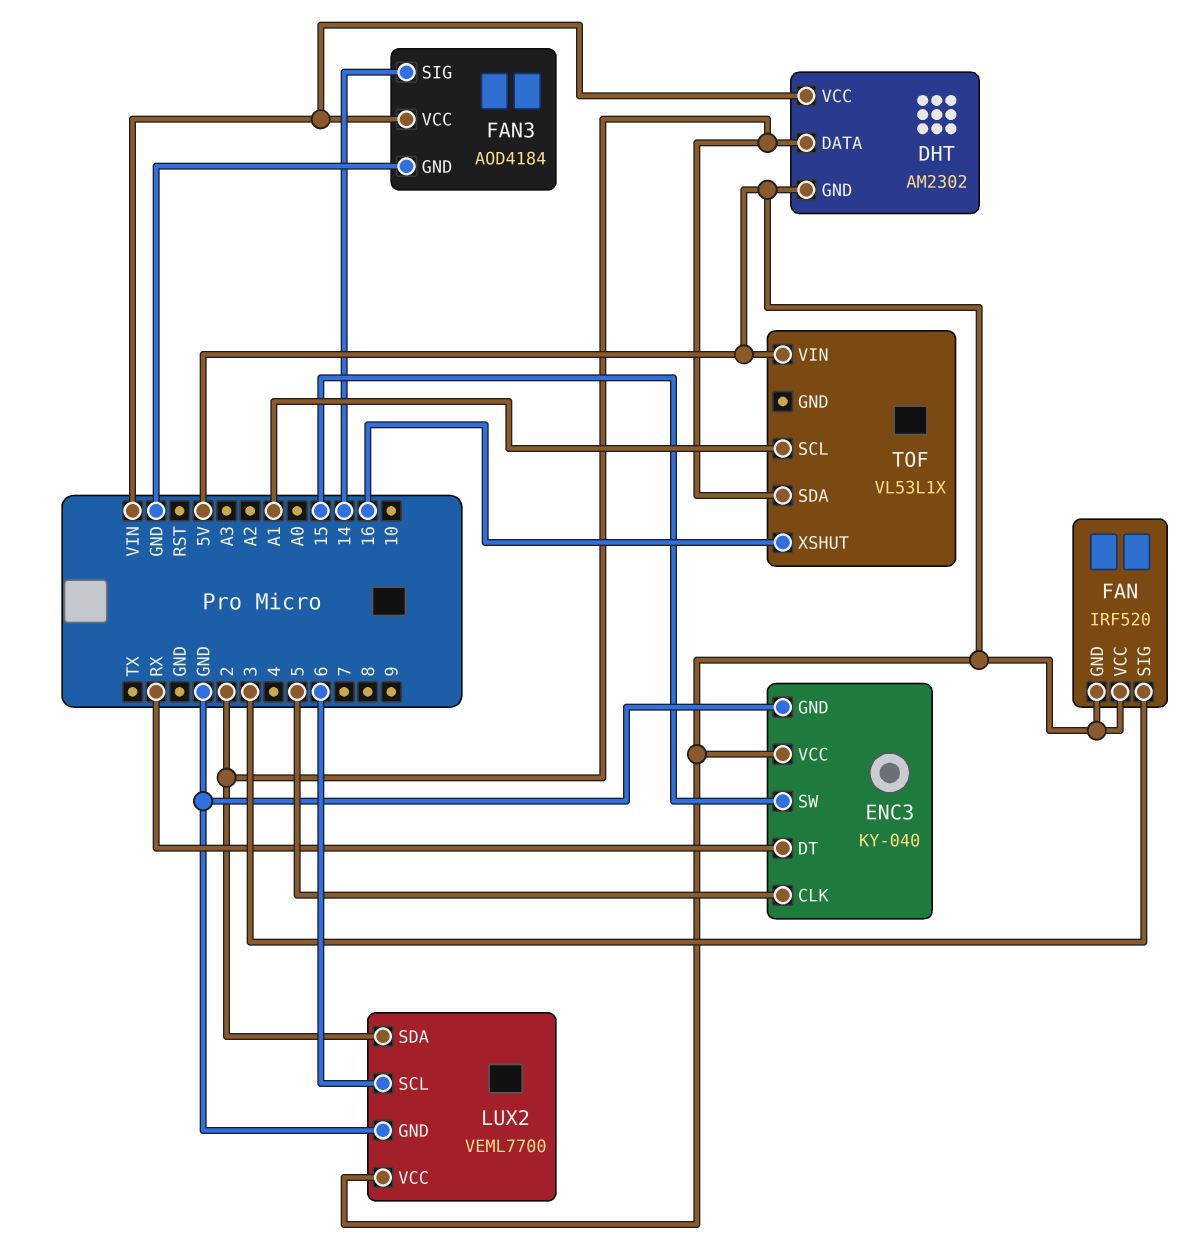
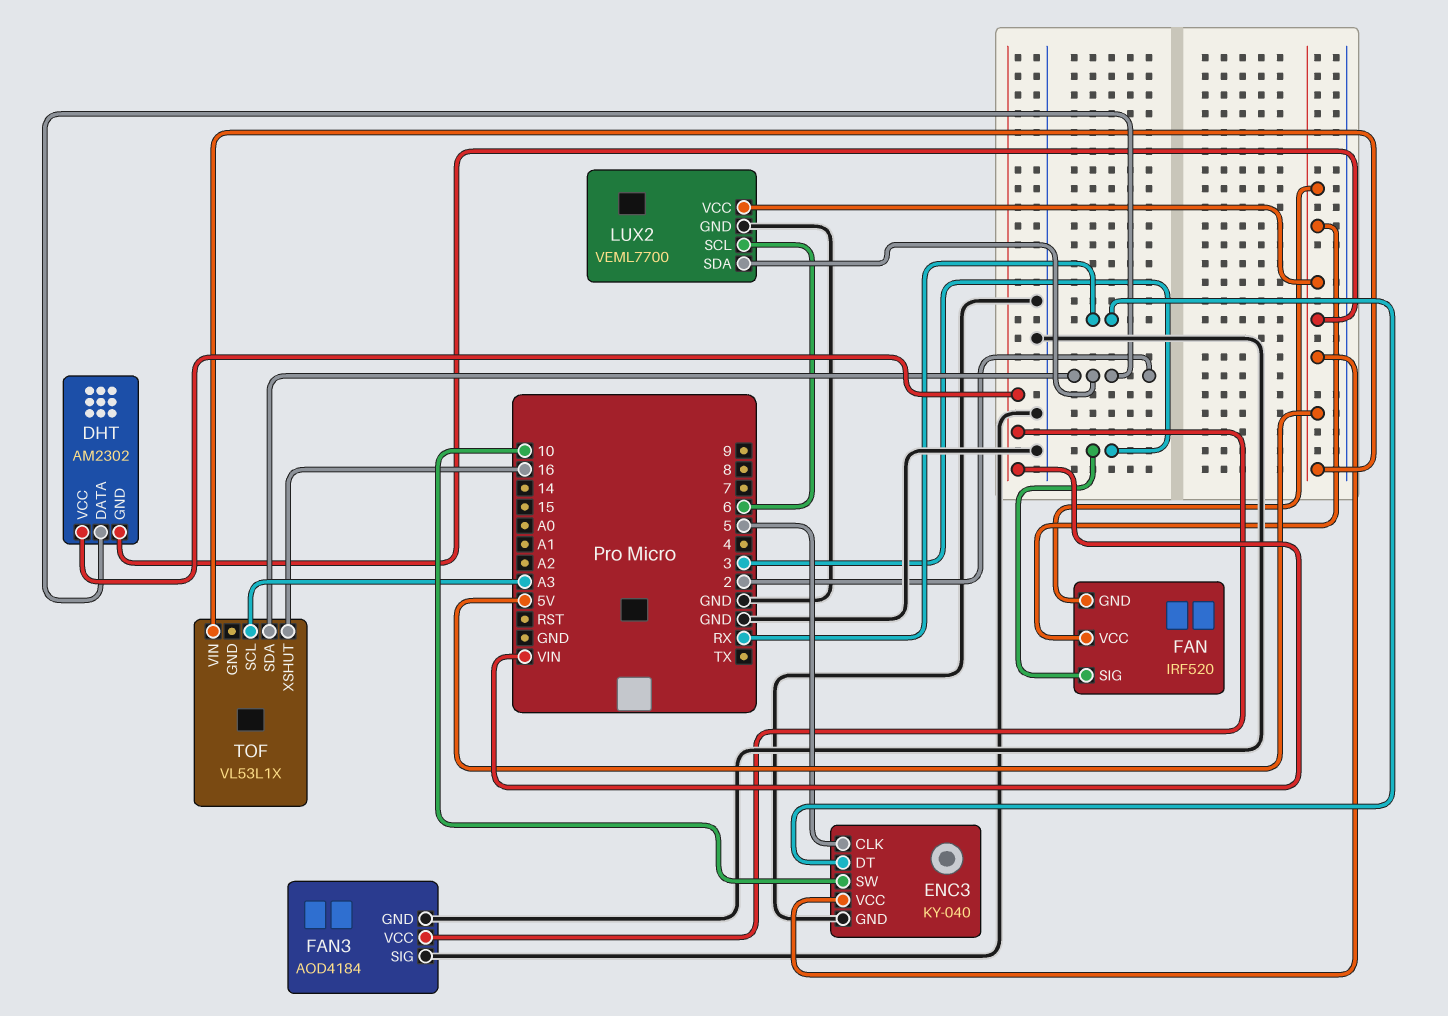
ENC3 pin SW: 15 -> 10
FAN3 pin SIG: 14 -> GND
TOF pin SCL: A1 -> A3

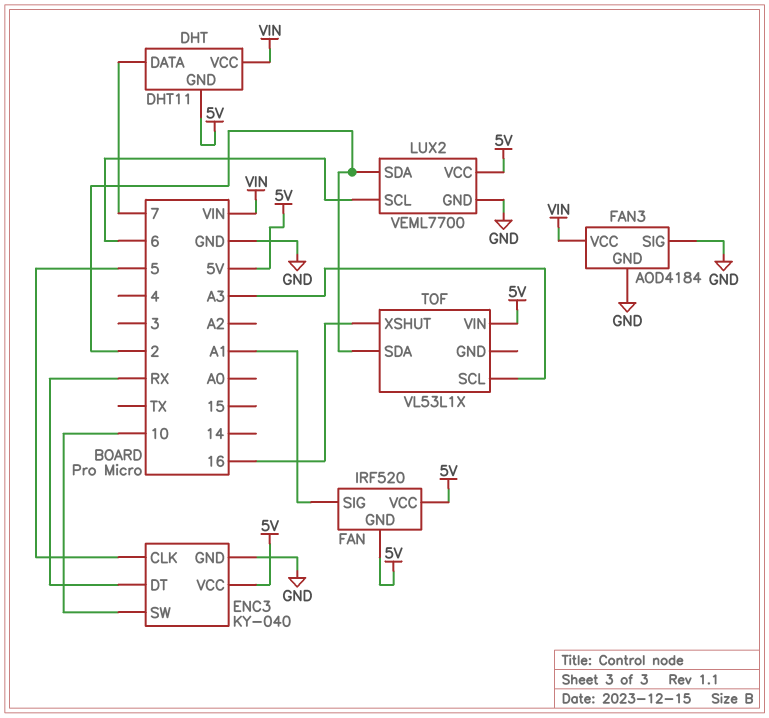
DHT: AM2302 -> DHT11
DHT pin DATA: 2 -> 7
FAN pin SIG: 3 -> A1

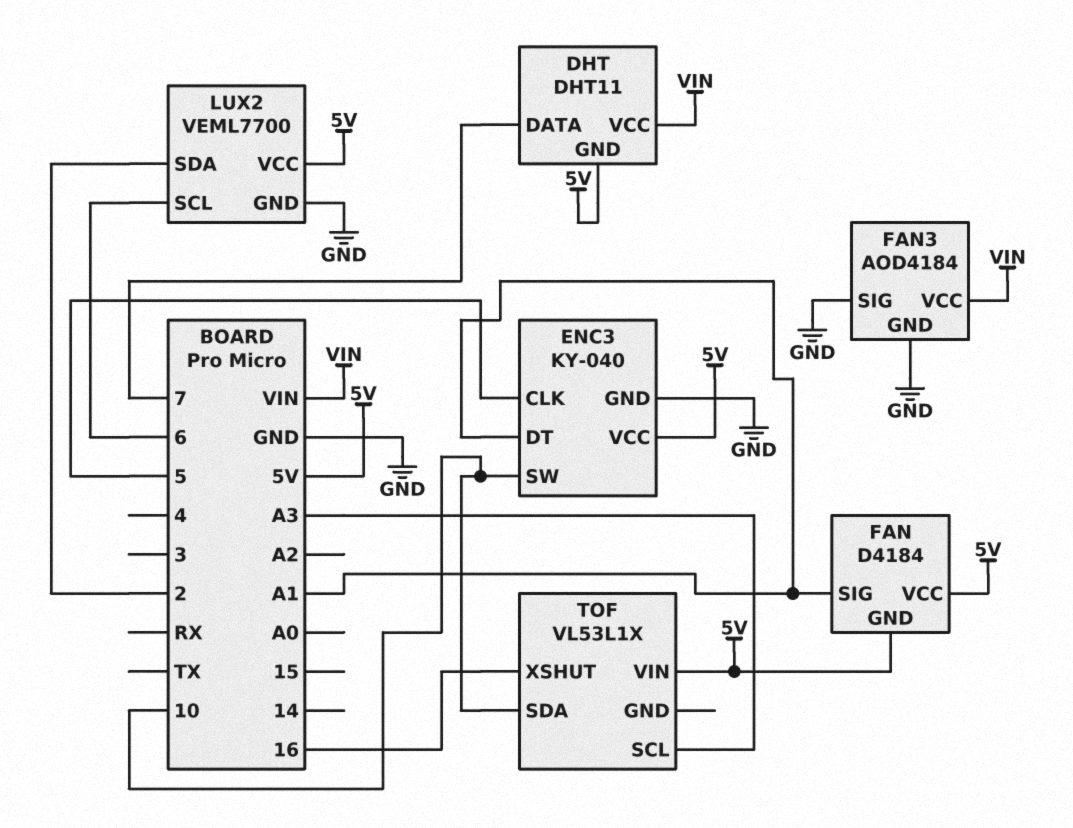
ENC3 pin DT: RX -> A1
FAN: IRF520 -> D4184
TOF pin SDA: 2 -> 10

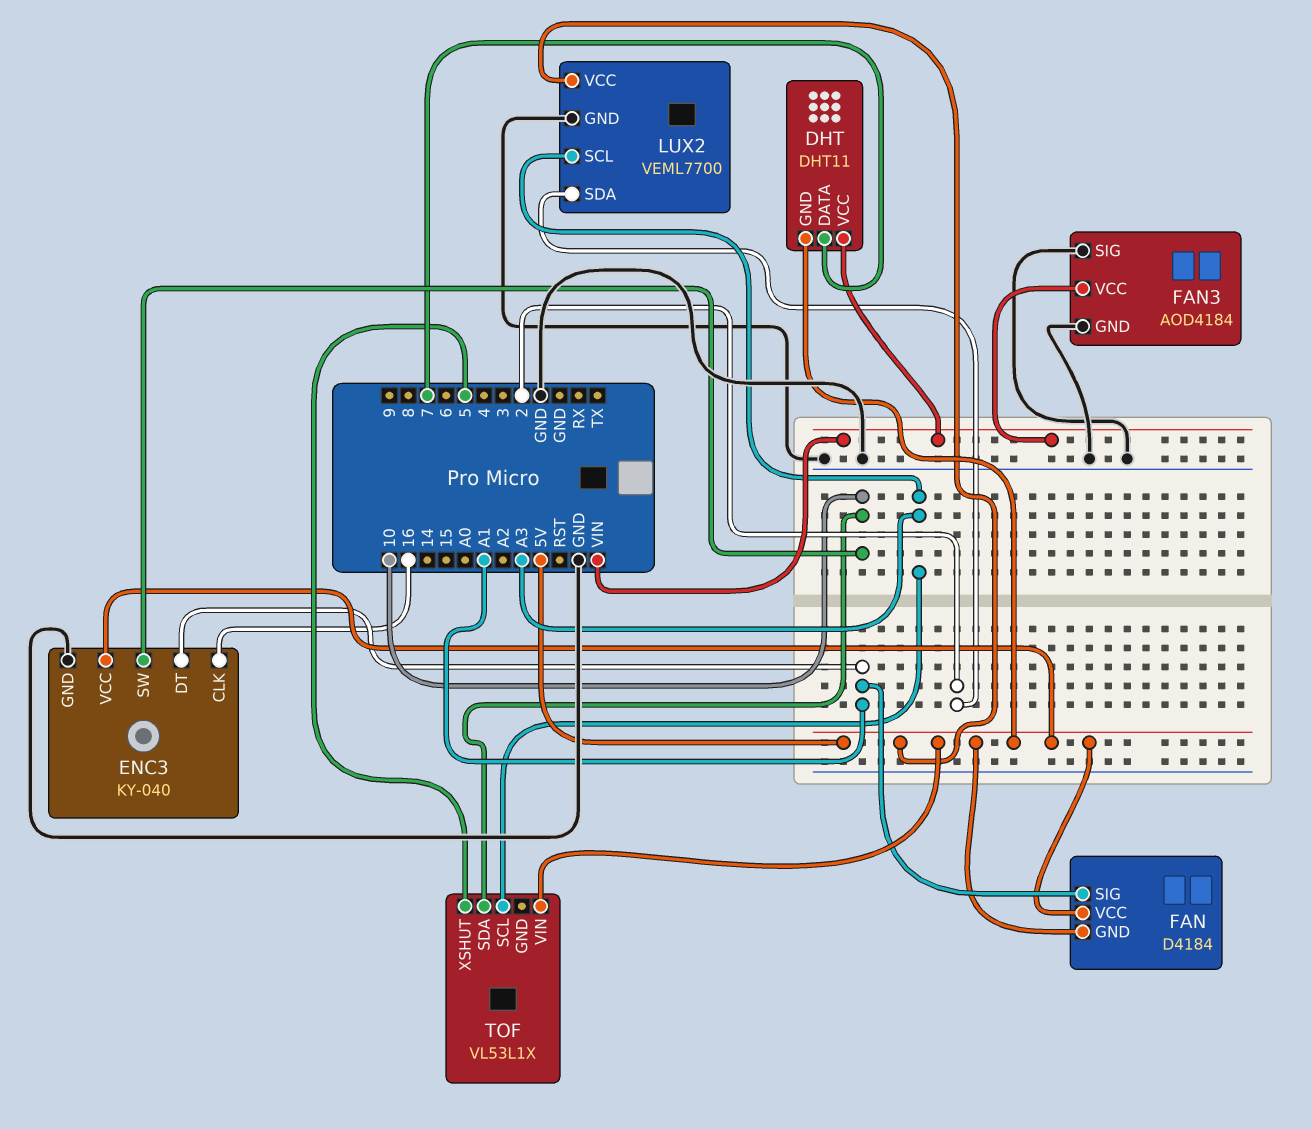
ENC3 pin CLK: 5 -> 16
LUX2 pin SCL: 6 -> A3
TOF pin XSHUT: 16 -> 5

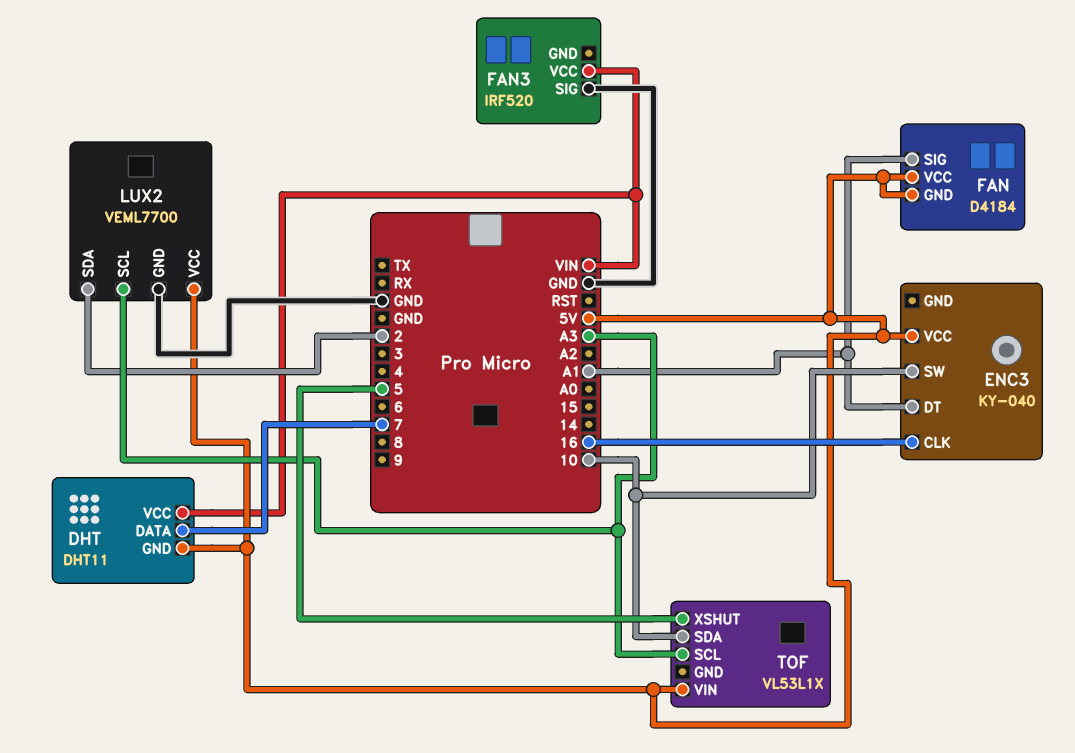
ENC3 pin GND: GND -> none
FAN3: AOD4184 -> IRF520
FAN3 pin GND: GND -> none

